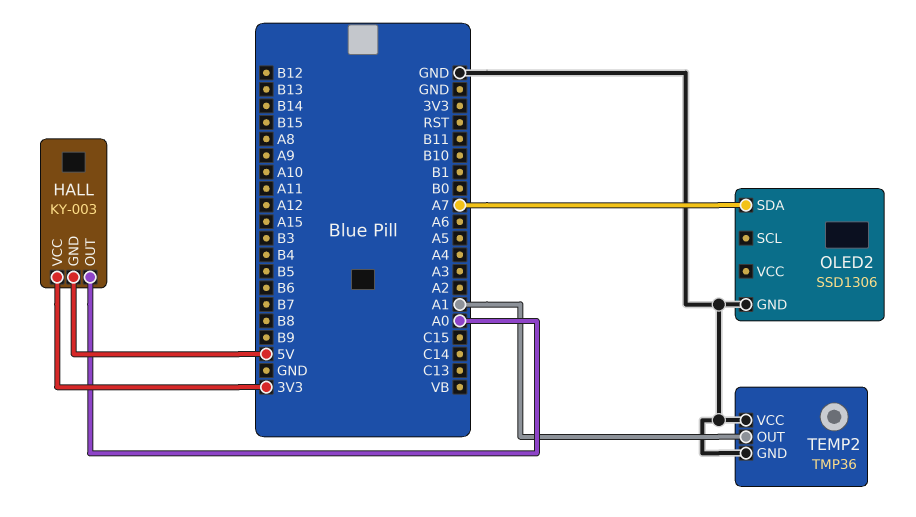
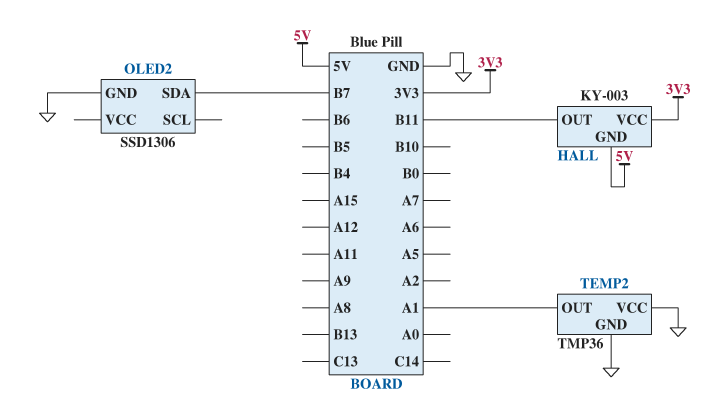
HALL pin OUT: A0 -> B11
OLED2 pin SDA: A7 -> B7

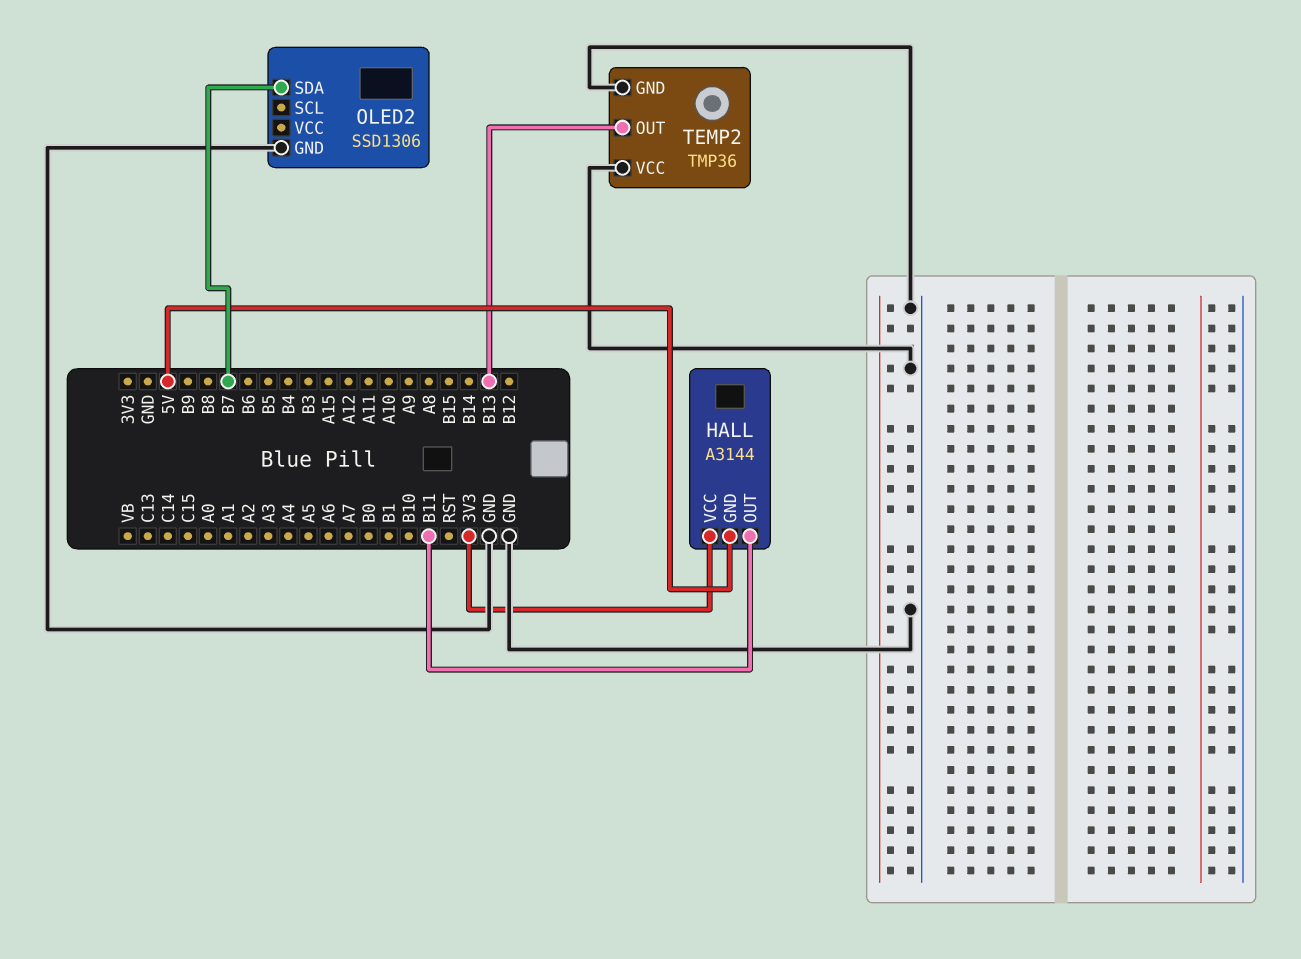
HALL: KY-003 -> A3144
TEMP2 pin OUT: A1 -> B13

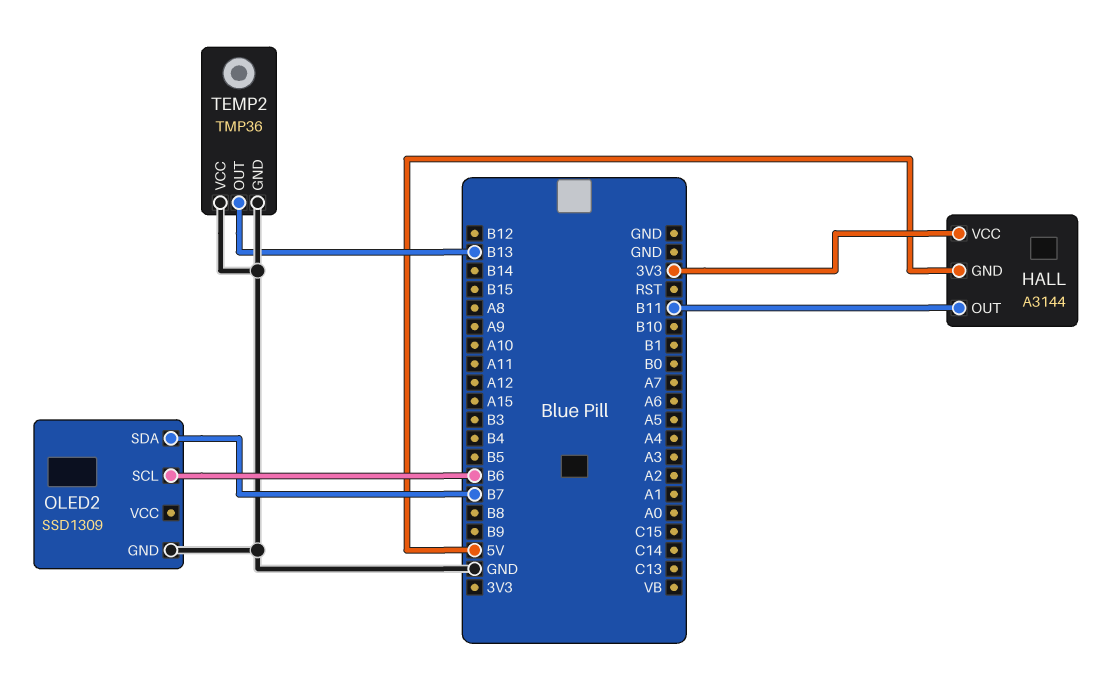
OLED2: SSD1306 -> SSD1309
OLED2 pin SCL: none -> B6

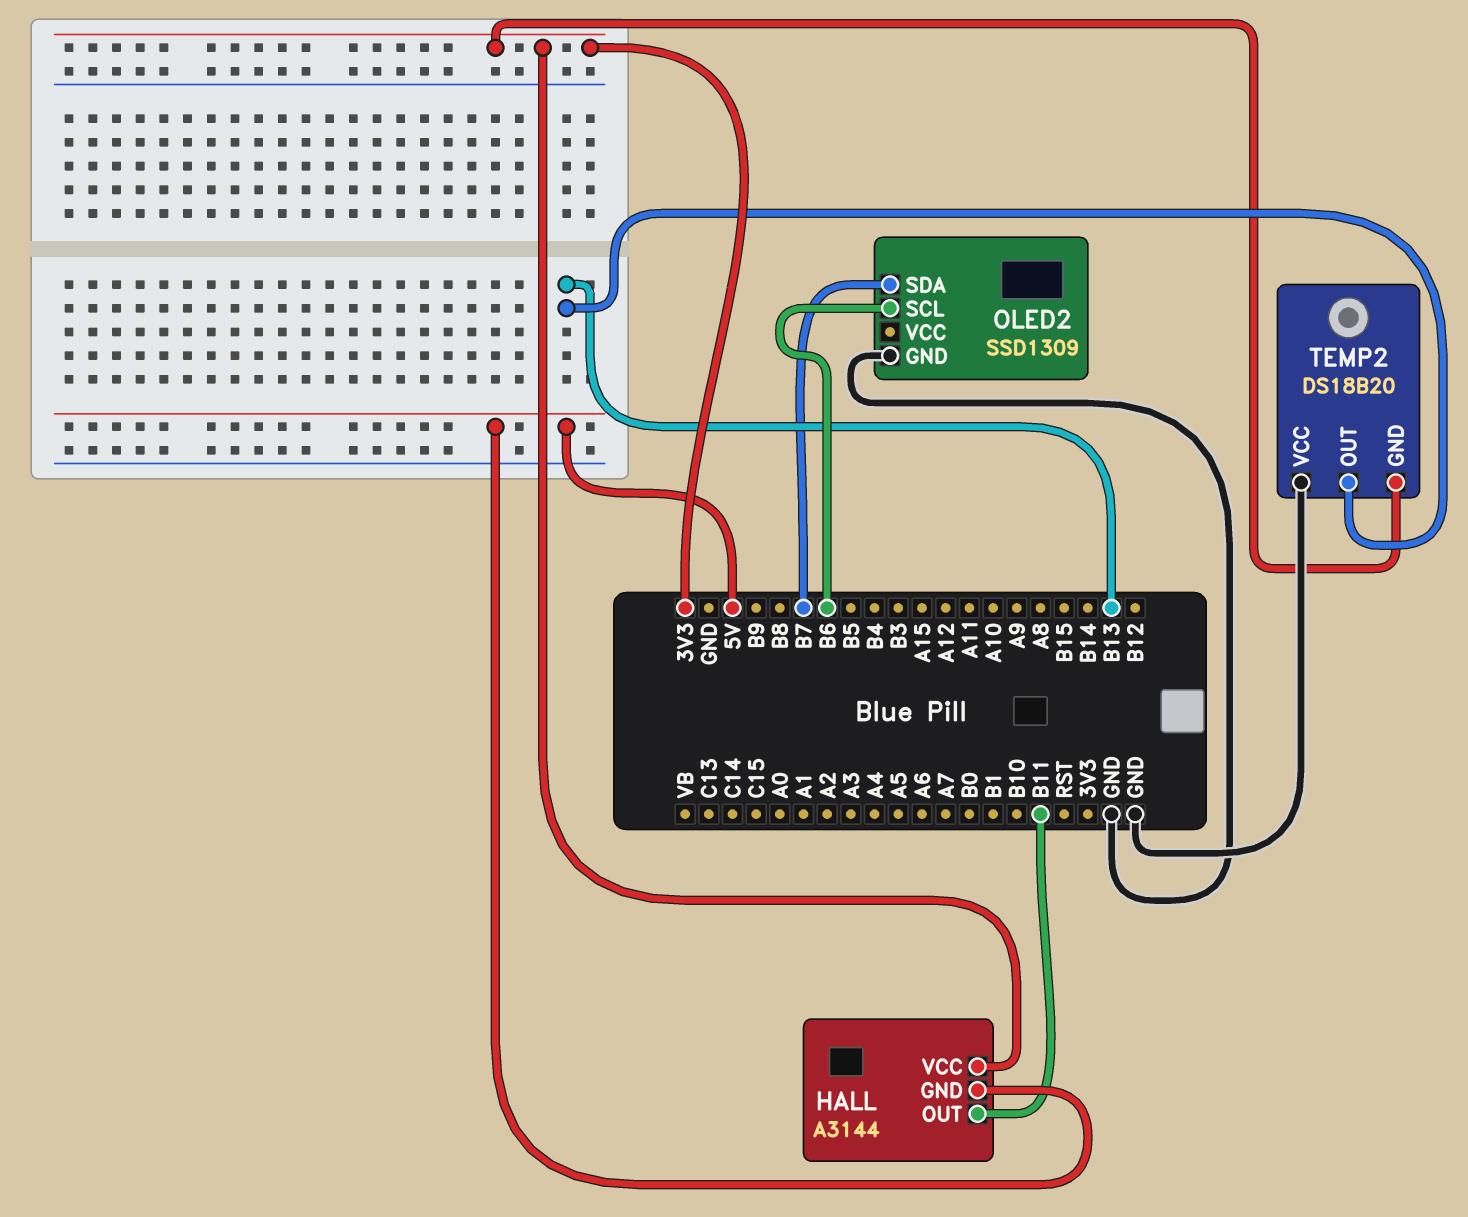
TEMP2: TMP36 -> DS18B20
TEMP2 pin GND: GND -> 3V3

